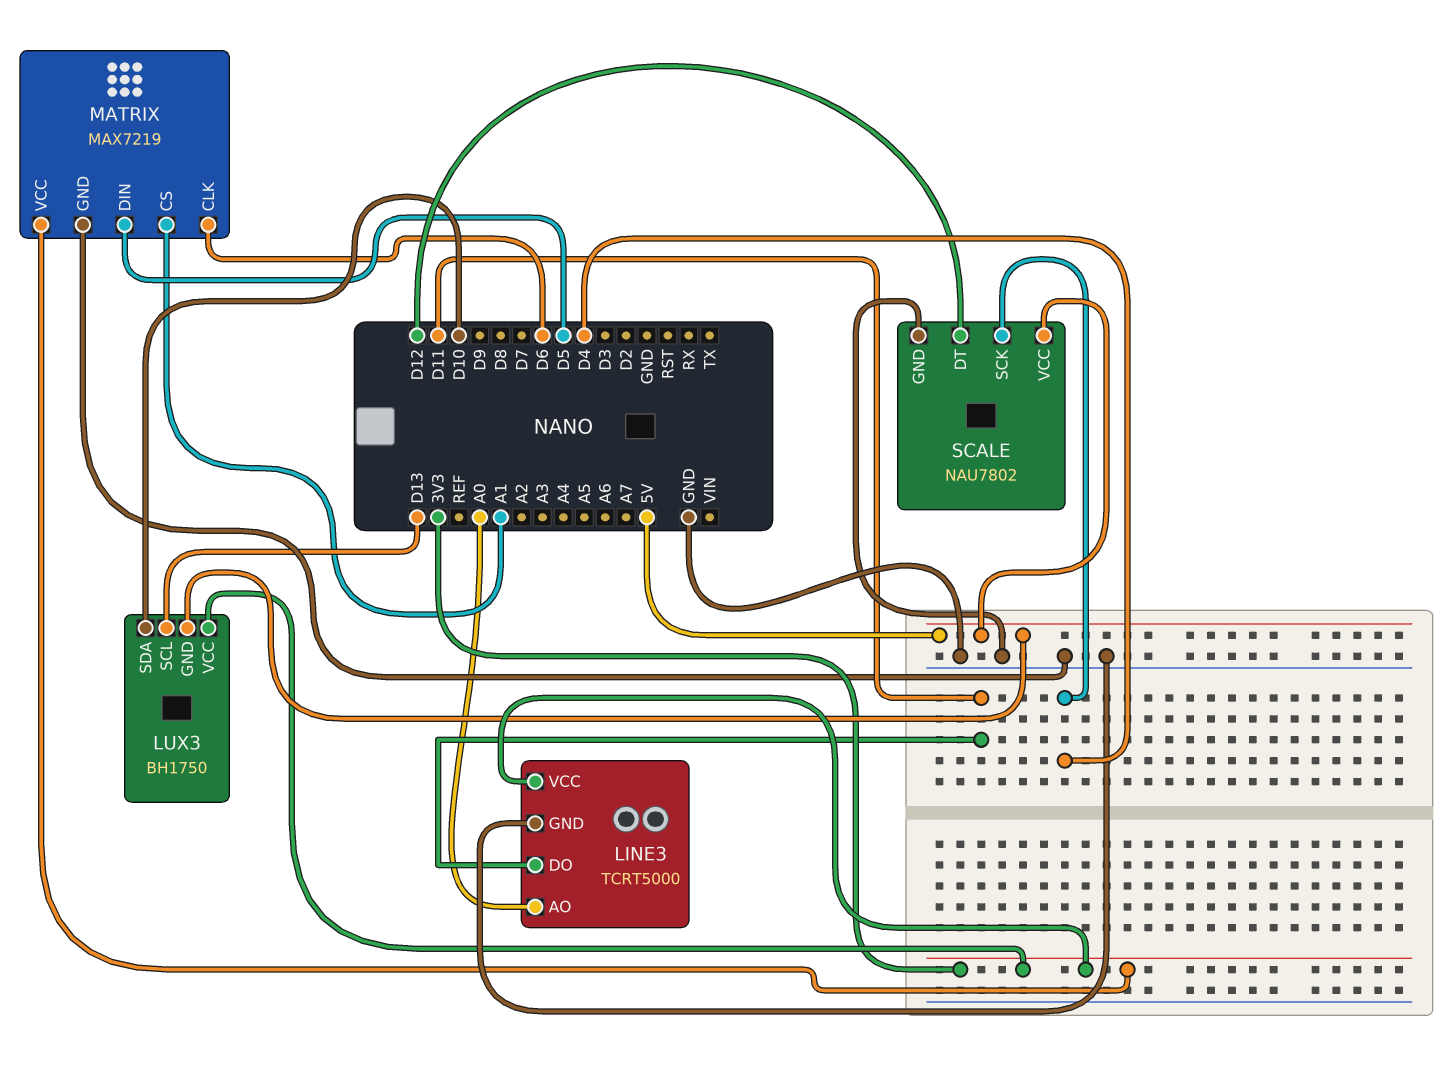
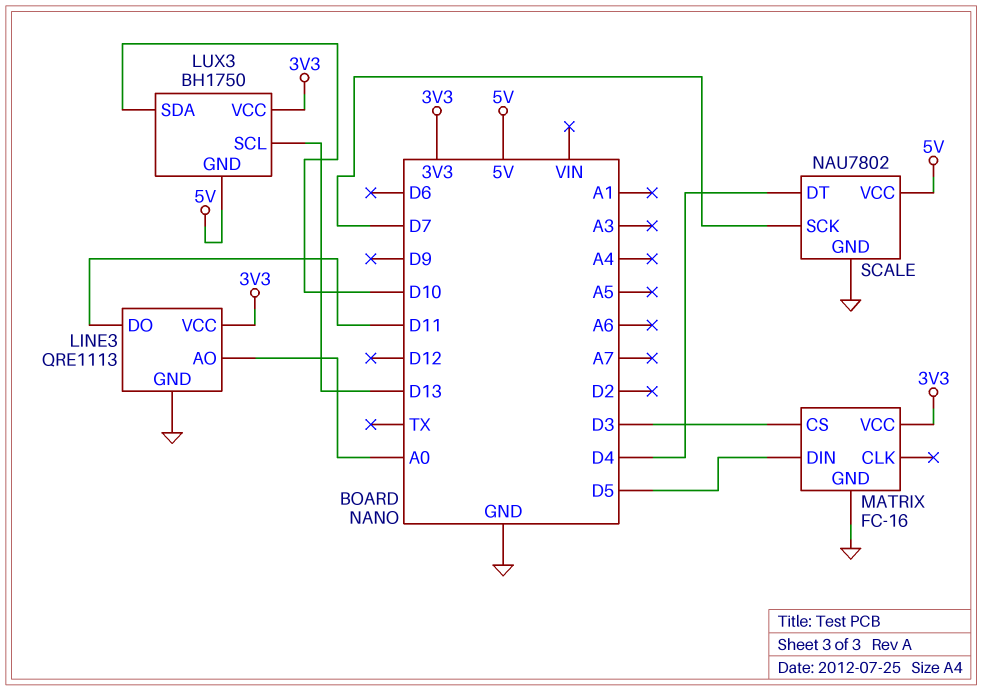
LINE3: TCRT5000 -> QRE1113
MATRIX: MAX7219 -> FC-16
MATRIX pin CLK: D6 -> none
MATRIX pin CS: A1 -> D3
SCALE pin DT: D12 -> D4
SCALE pin SCK: D4 -> D7

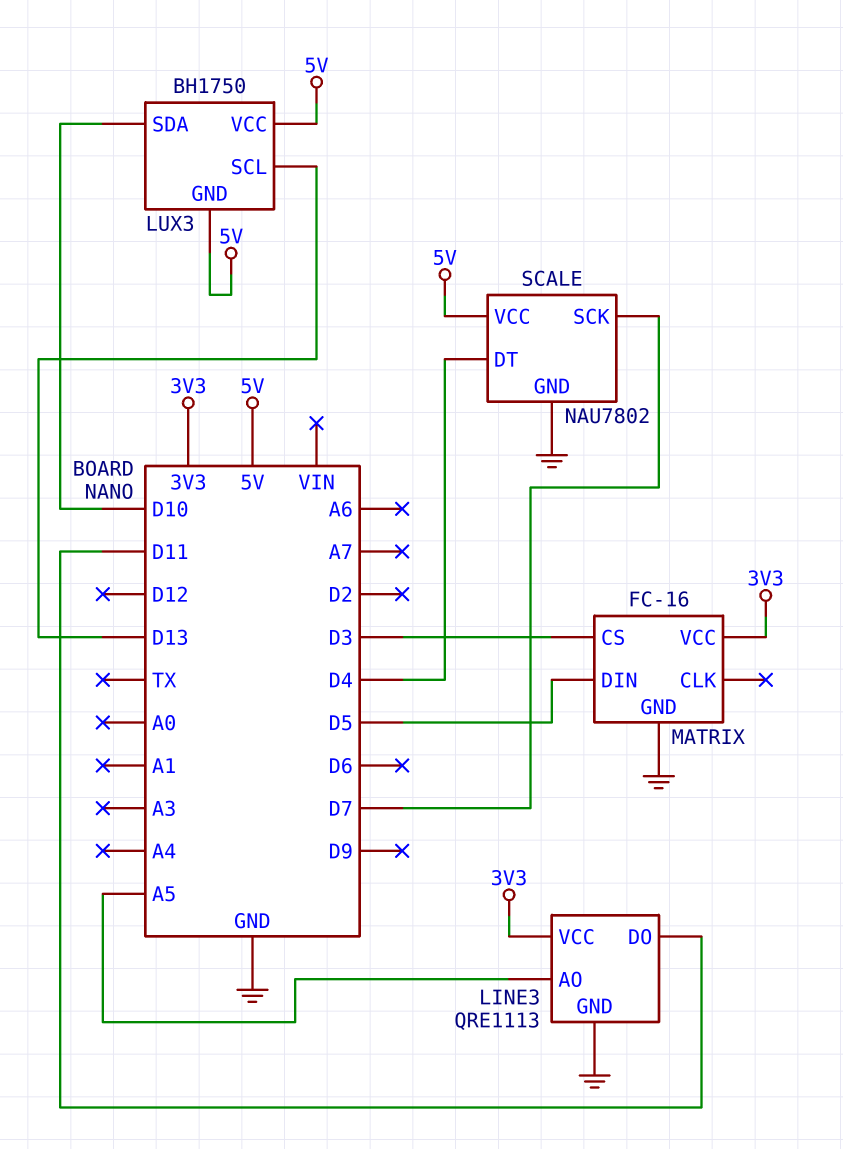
LINE3 pin AO: A0 -> A5
LUX3 pin VCC: 3V3 -> 5V

